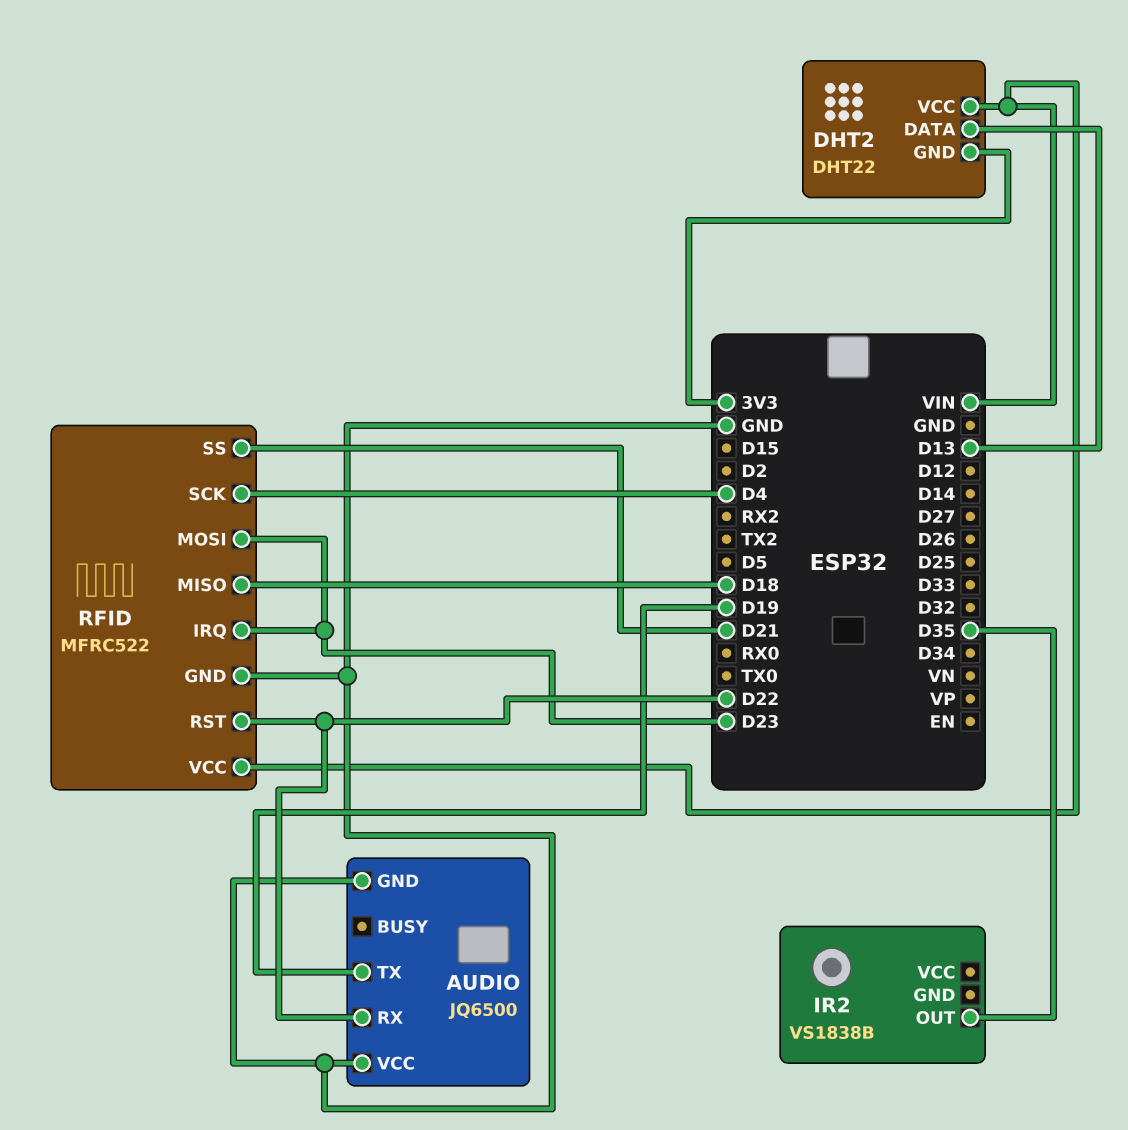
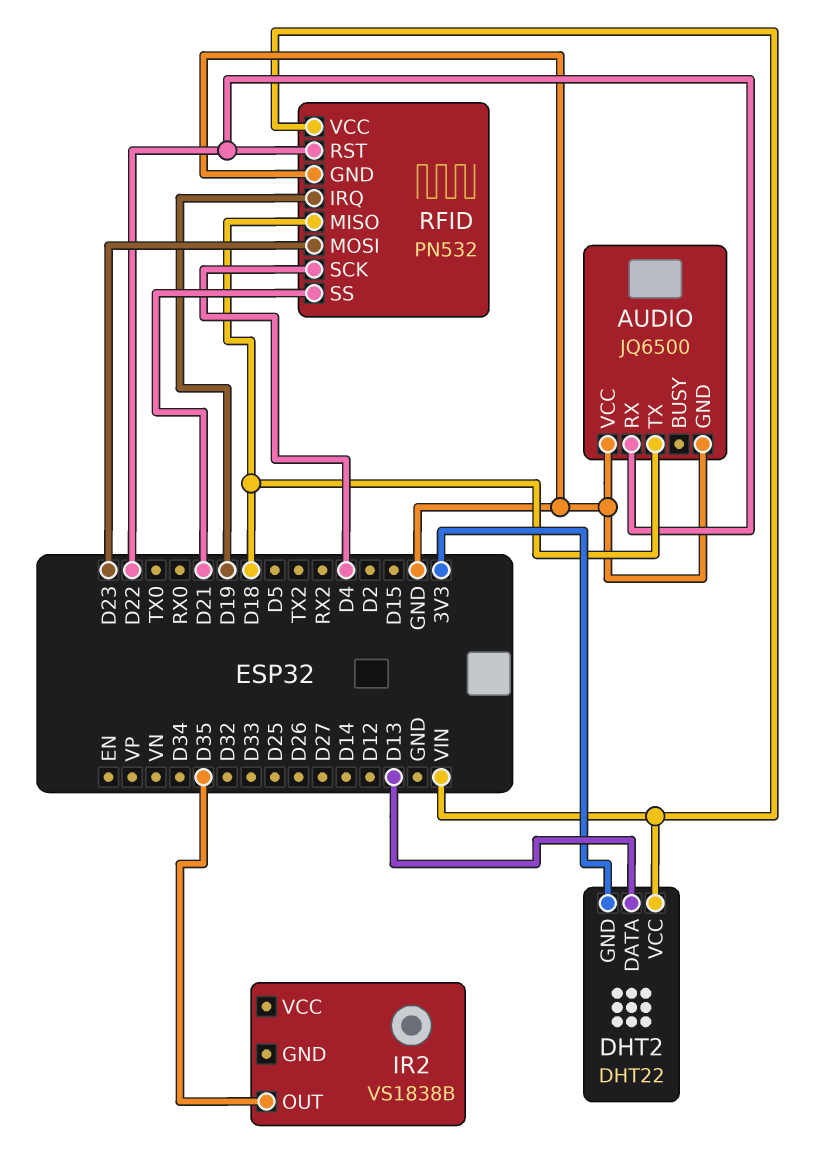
AUDIO pin TX: D19 -> D18
RFID: MFRC522 -> PN532
RFID pin IRQ: D23 -> D19

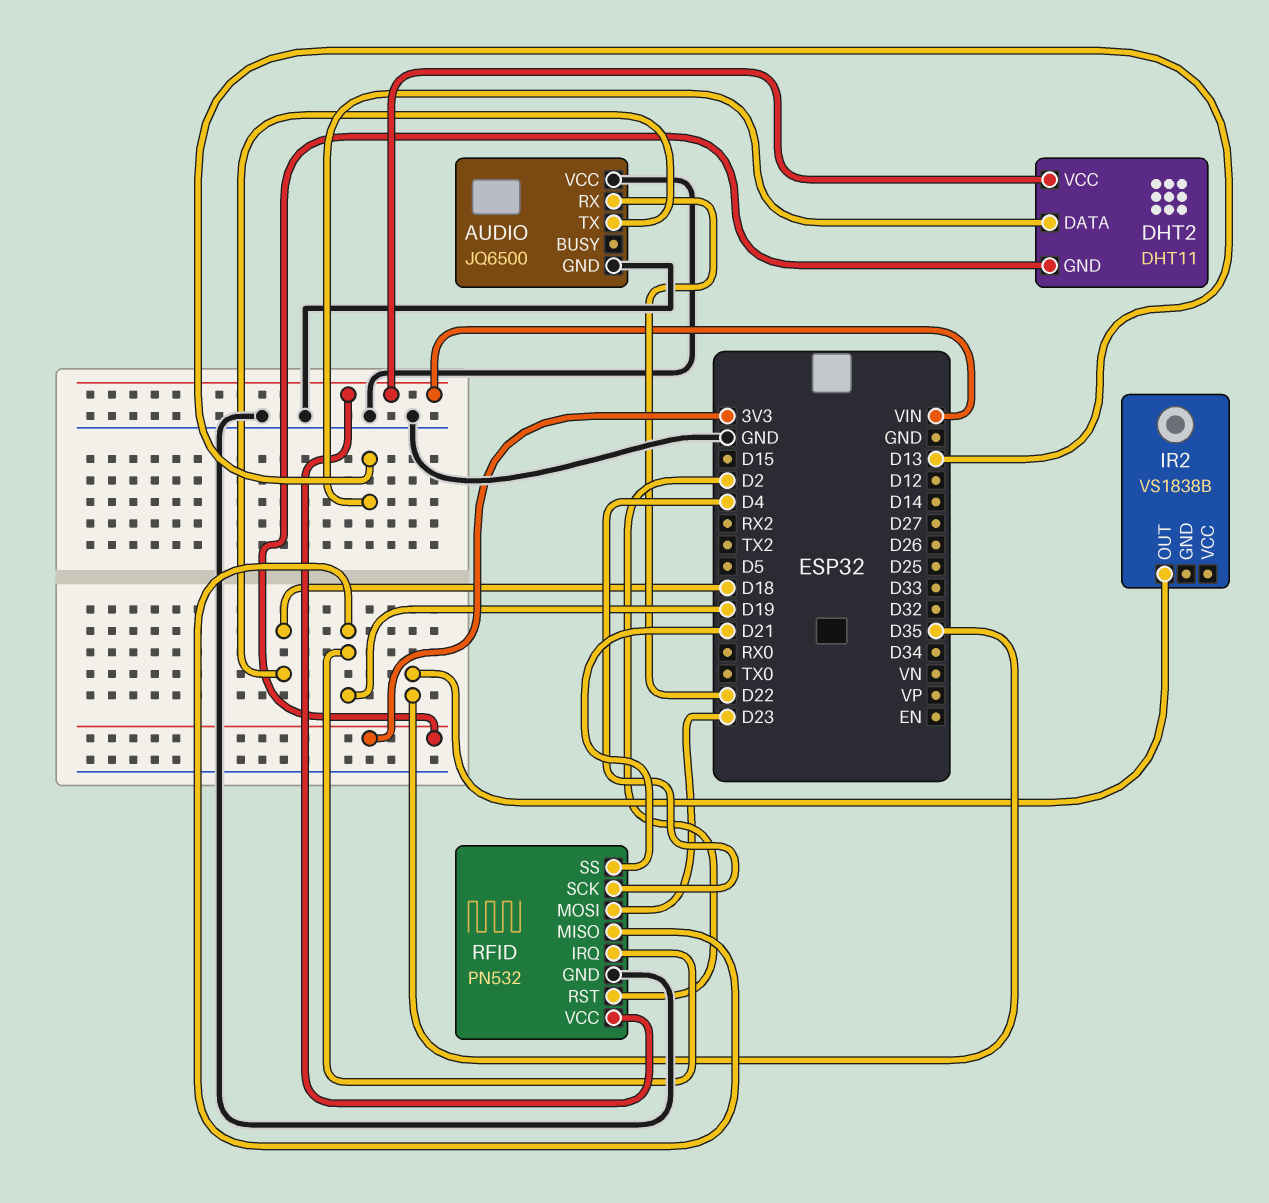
DHT2: DHT22 -> DHT11
RFID pin MISO: D18 -> D19
RFID pin RST: D22 -> D2

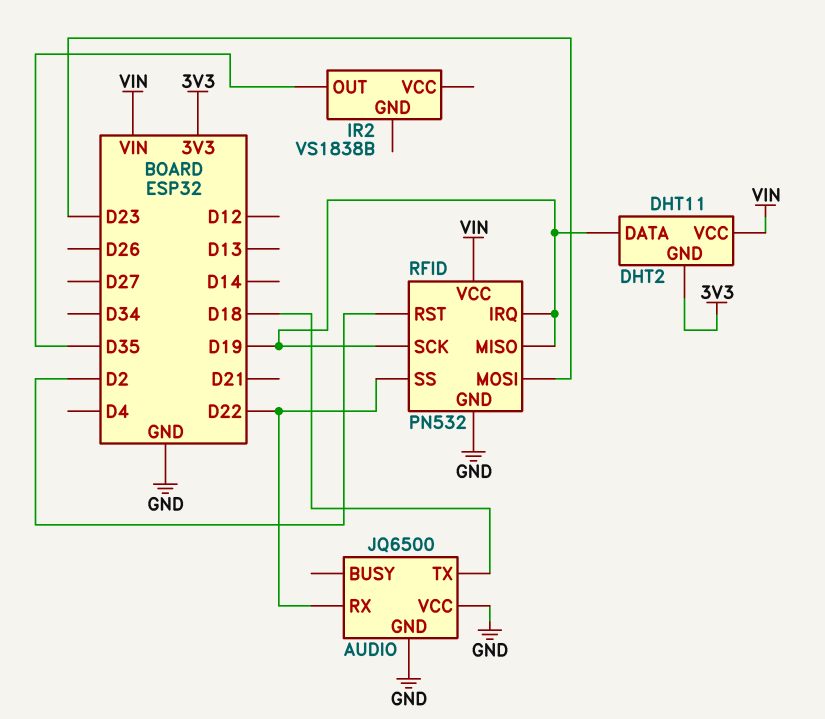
DHT2 pin DATA: D13 -> D19
RFID pin SCK: D4 -> D19
RFID pin SS: D21 -> D22

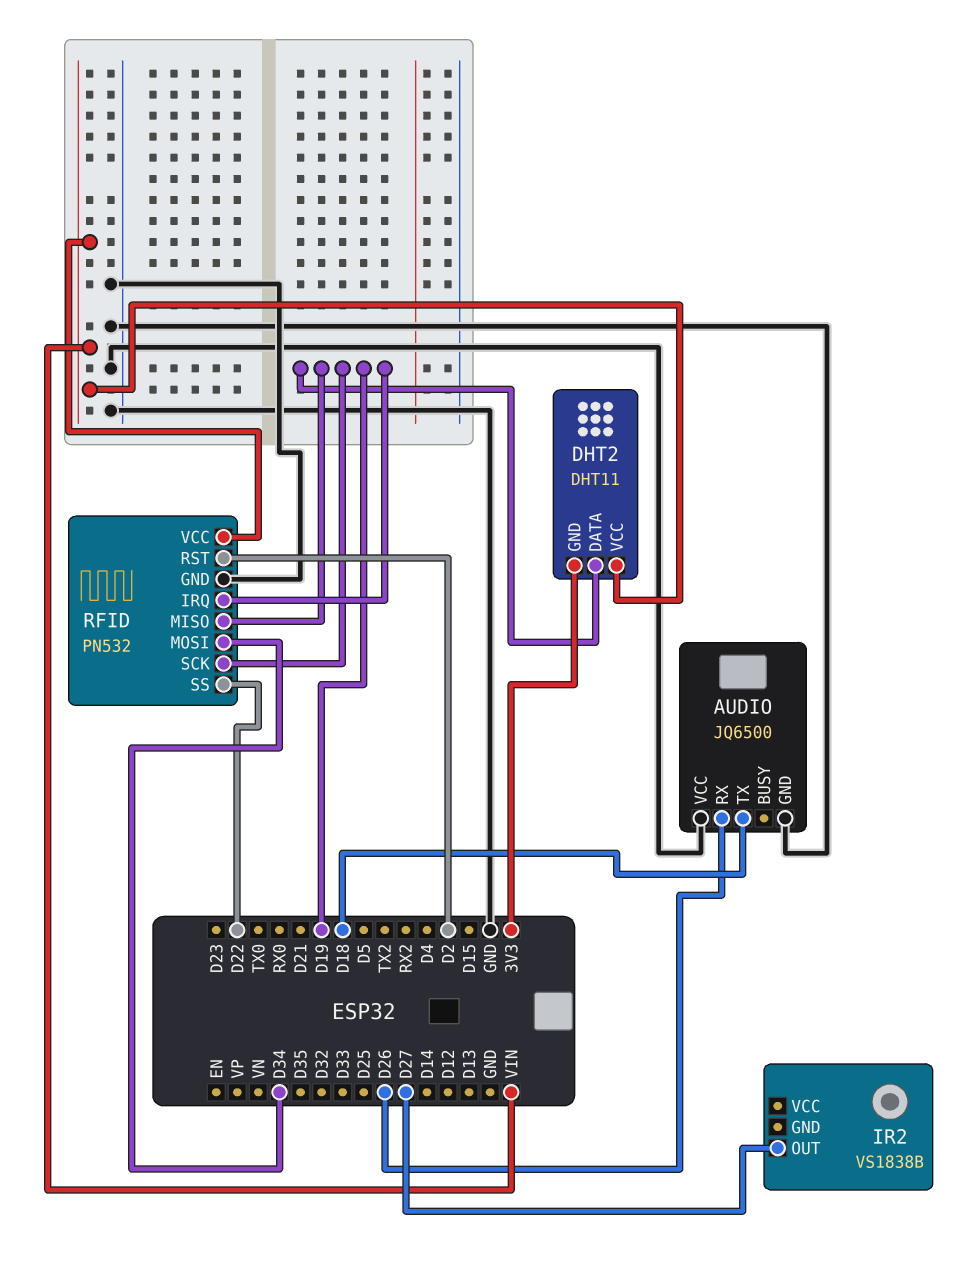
AUDIO pin RX: D22 -> D26
IR2 pin OUT: D35 -> D27
RFID pin MOSI: D23 -> D34

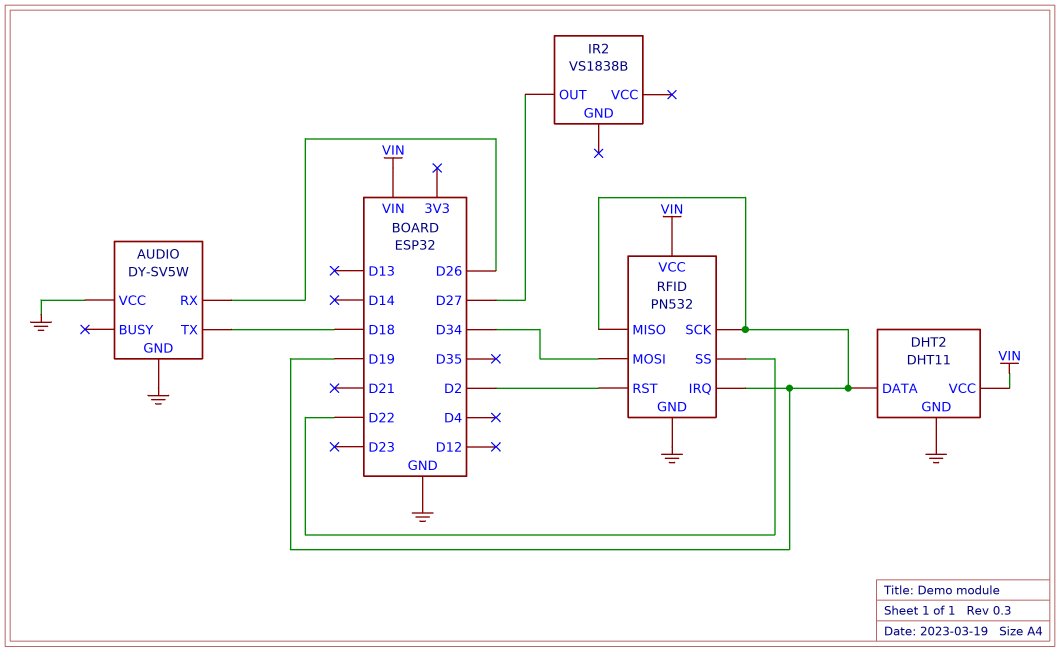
AUDIO: JQ6500 -> DY-SV5W
DHT2 pin GND: 3V3 -> GND

